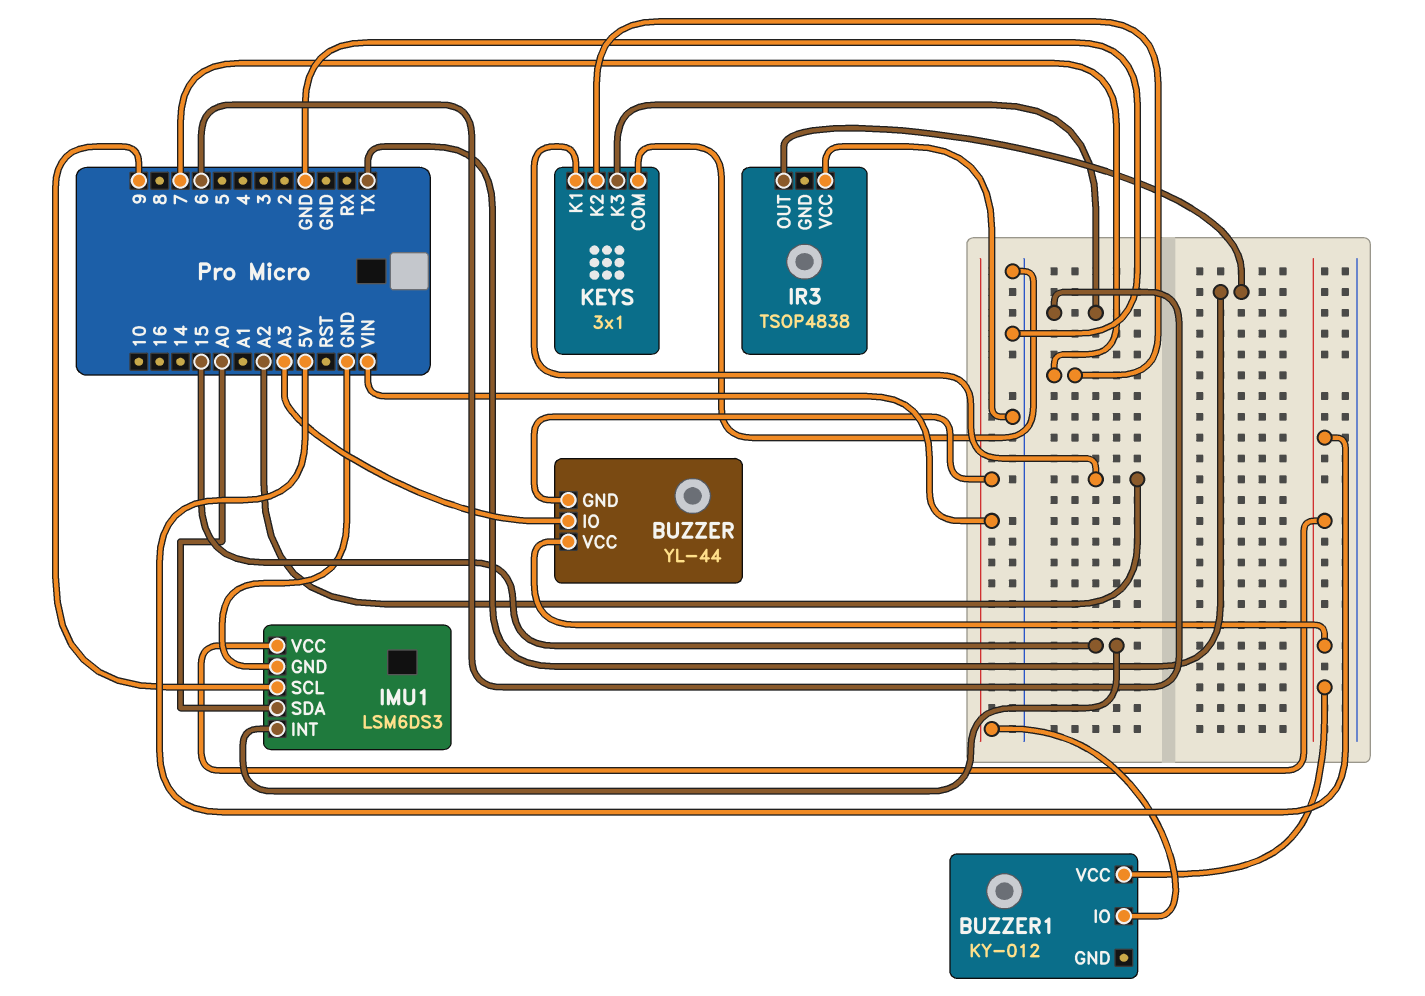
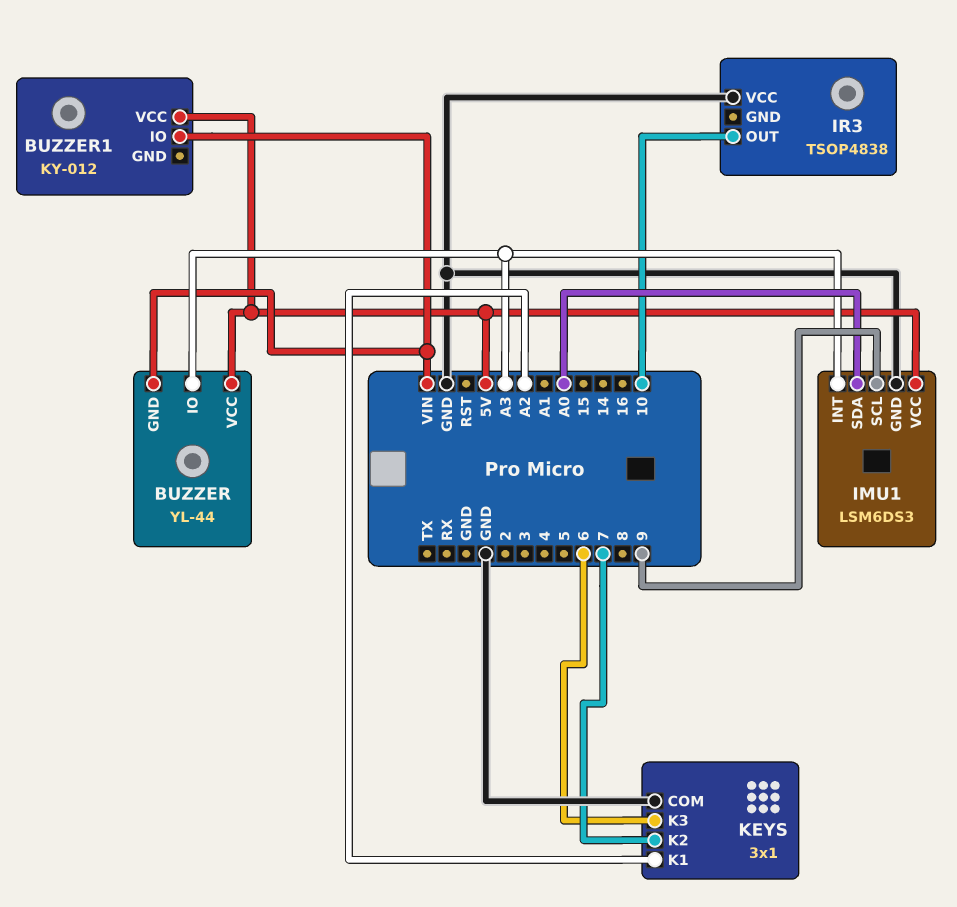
IMU1 pin INT: 15 -> A3
IR3 pin OUT: TX -> 10

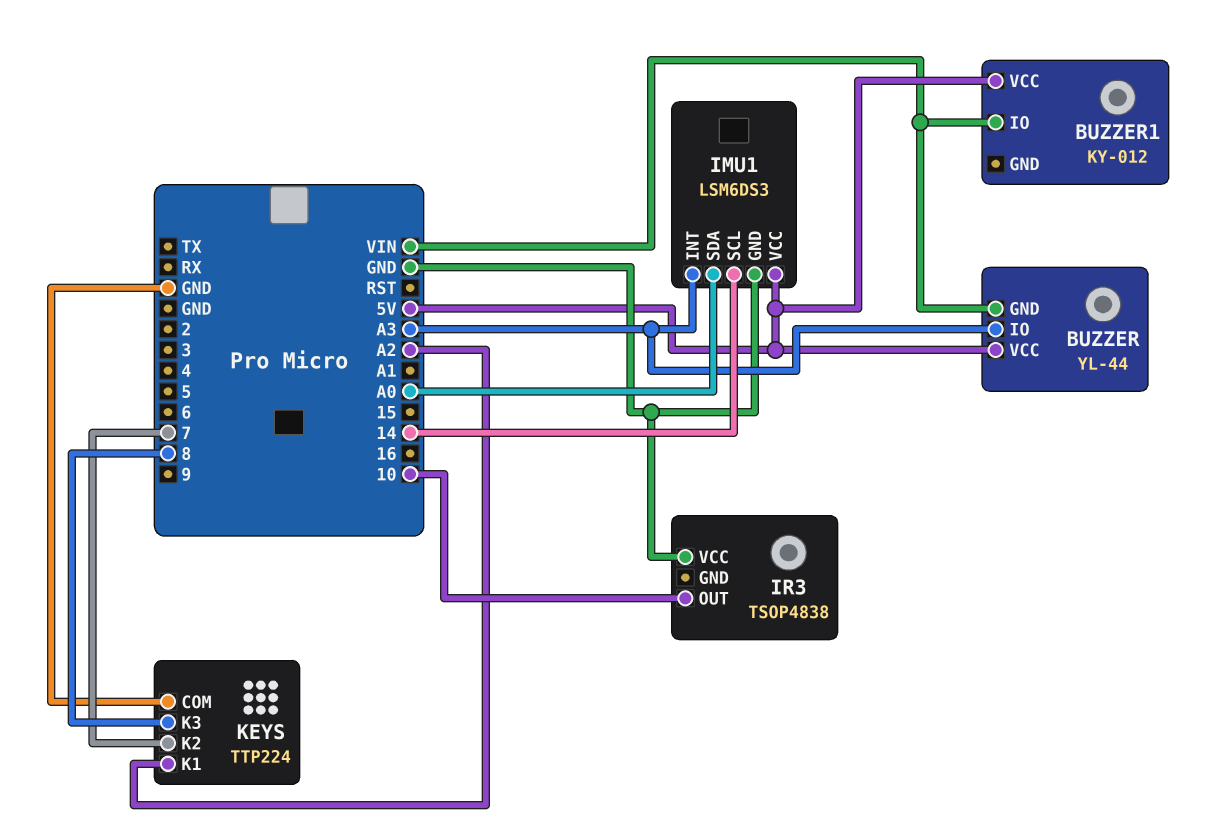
IMU1 pin SCL: 9 -> 14
KEYS: 3x1 -> TTP224
KEYS pin K3: 6 -> 8

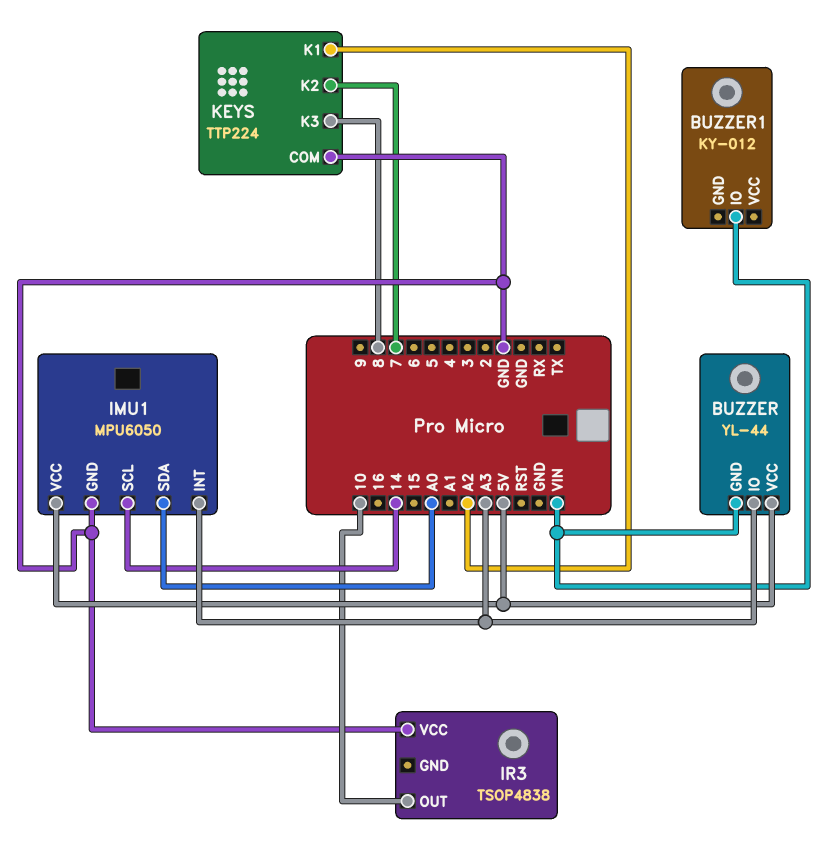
BUZZER1 pin VCC: 5V -> none
IMU1: LSM6DS3 -> MPU6050

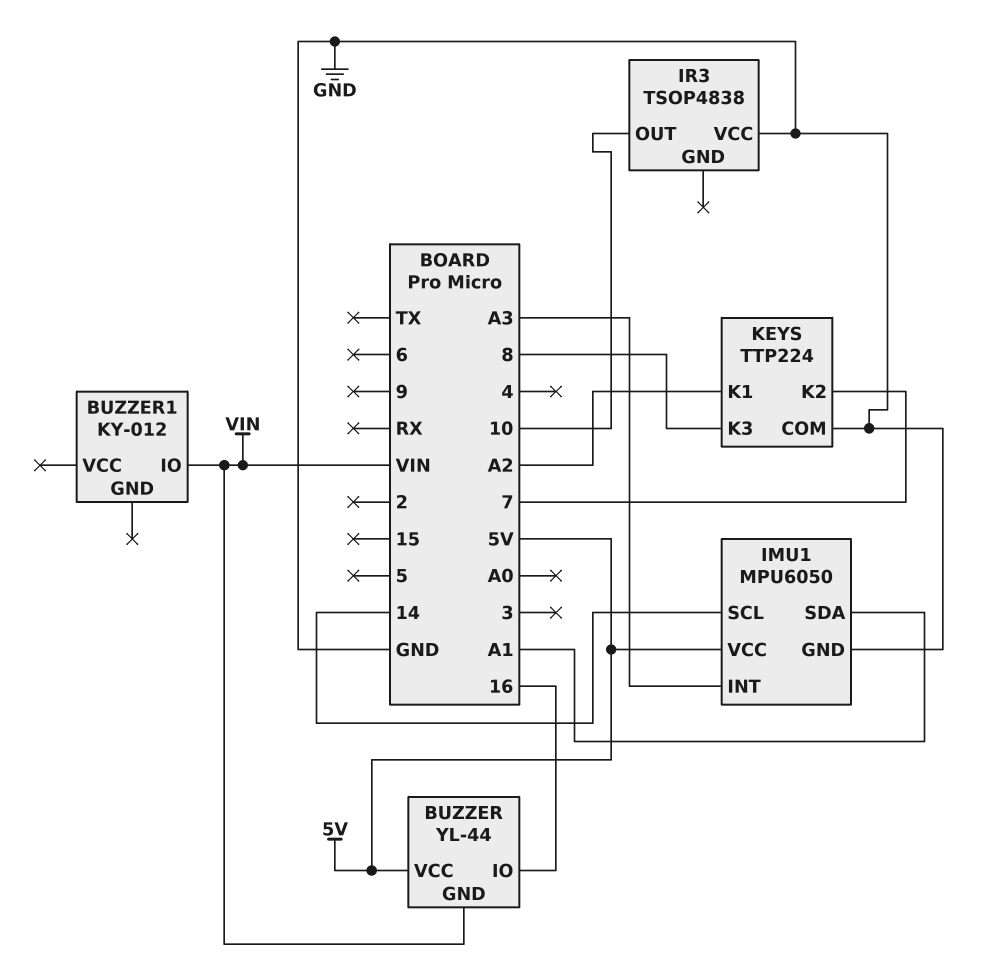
BUZZER pin IO: A3 -> 16
IMU1 pin SDA: A0 -> A1

